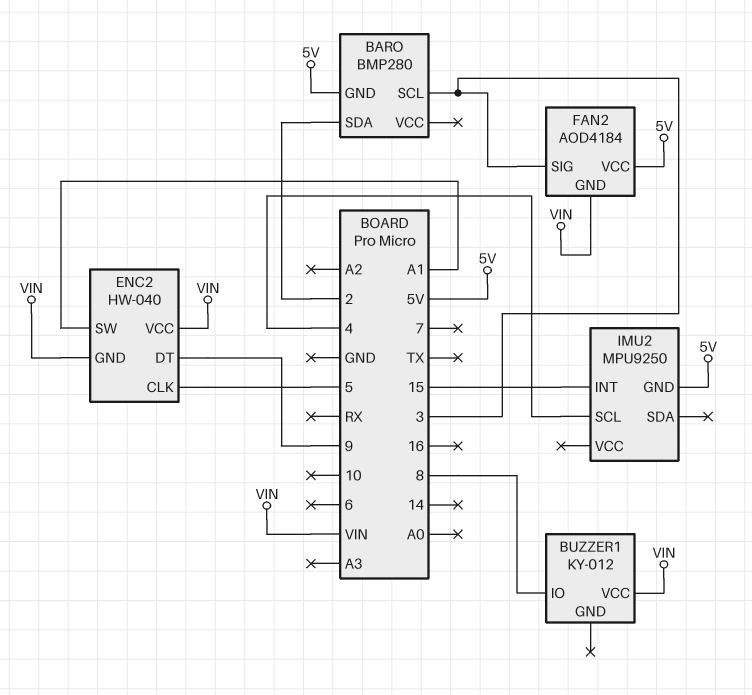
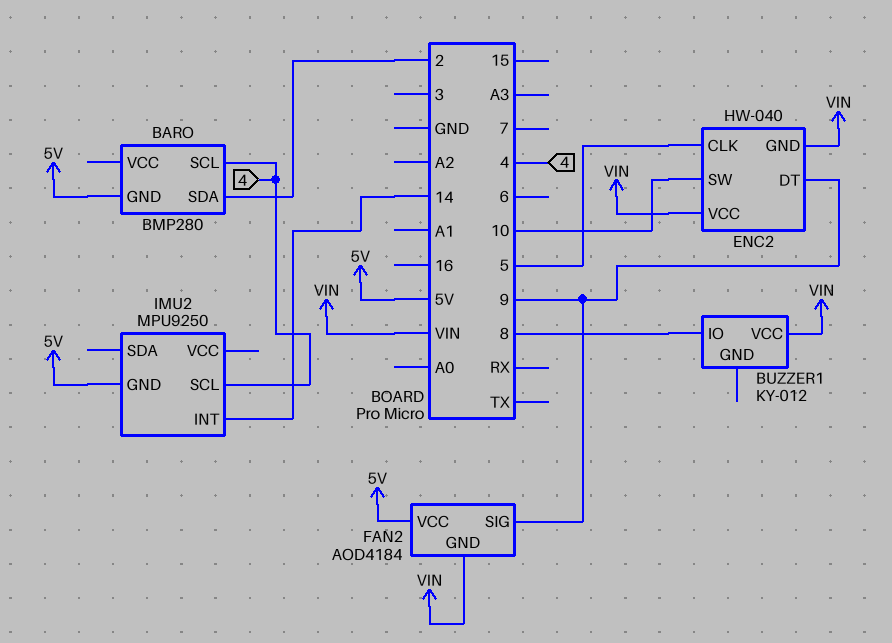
BARO pin SCL: 3 -> 4
ENC2 pin SW: A1 -> 10
FAN2 pin SIG: 3 -> 9
IMU2 pin INT: 15 -> 14

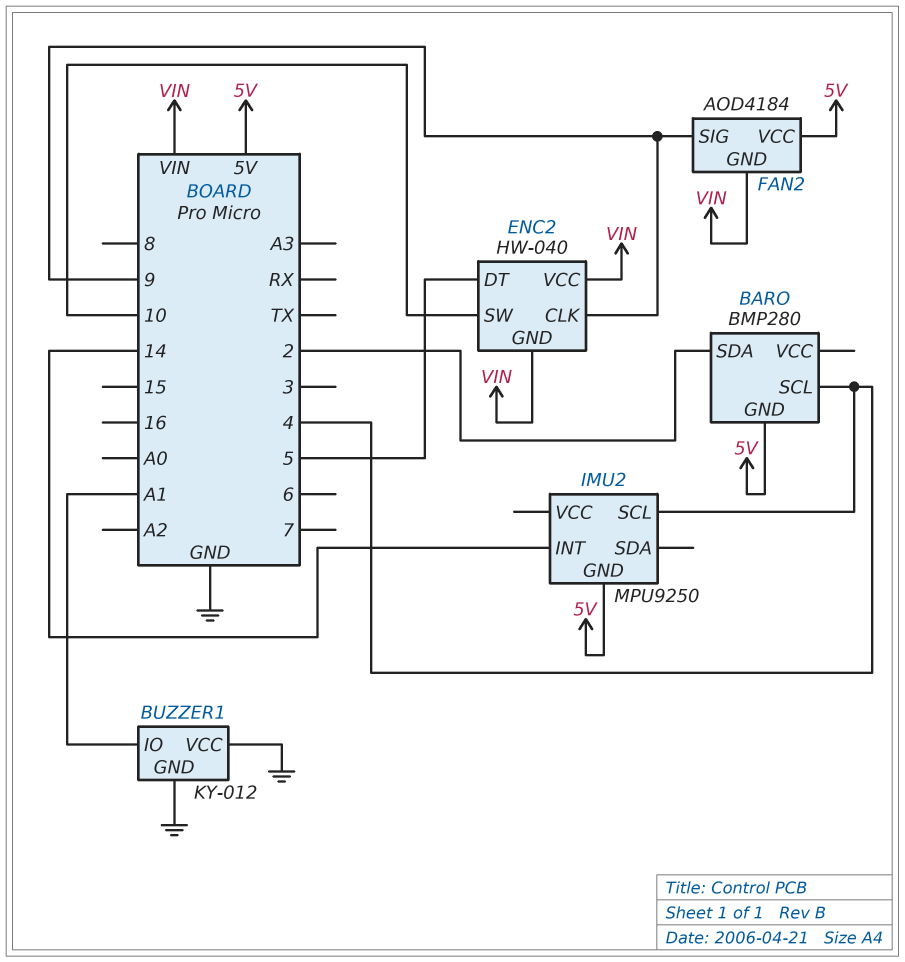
BUZZER1 pin GND: none -> GND
BUZZER1 pin IO: 8 -> A1
BUZZER1 pin VCC: VIN -> GND
ENC2 pin CLK: 5 -> 9
ENC2 pin DT: 9 -> 5

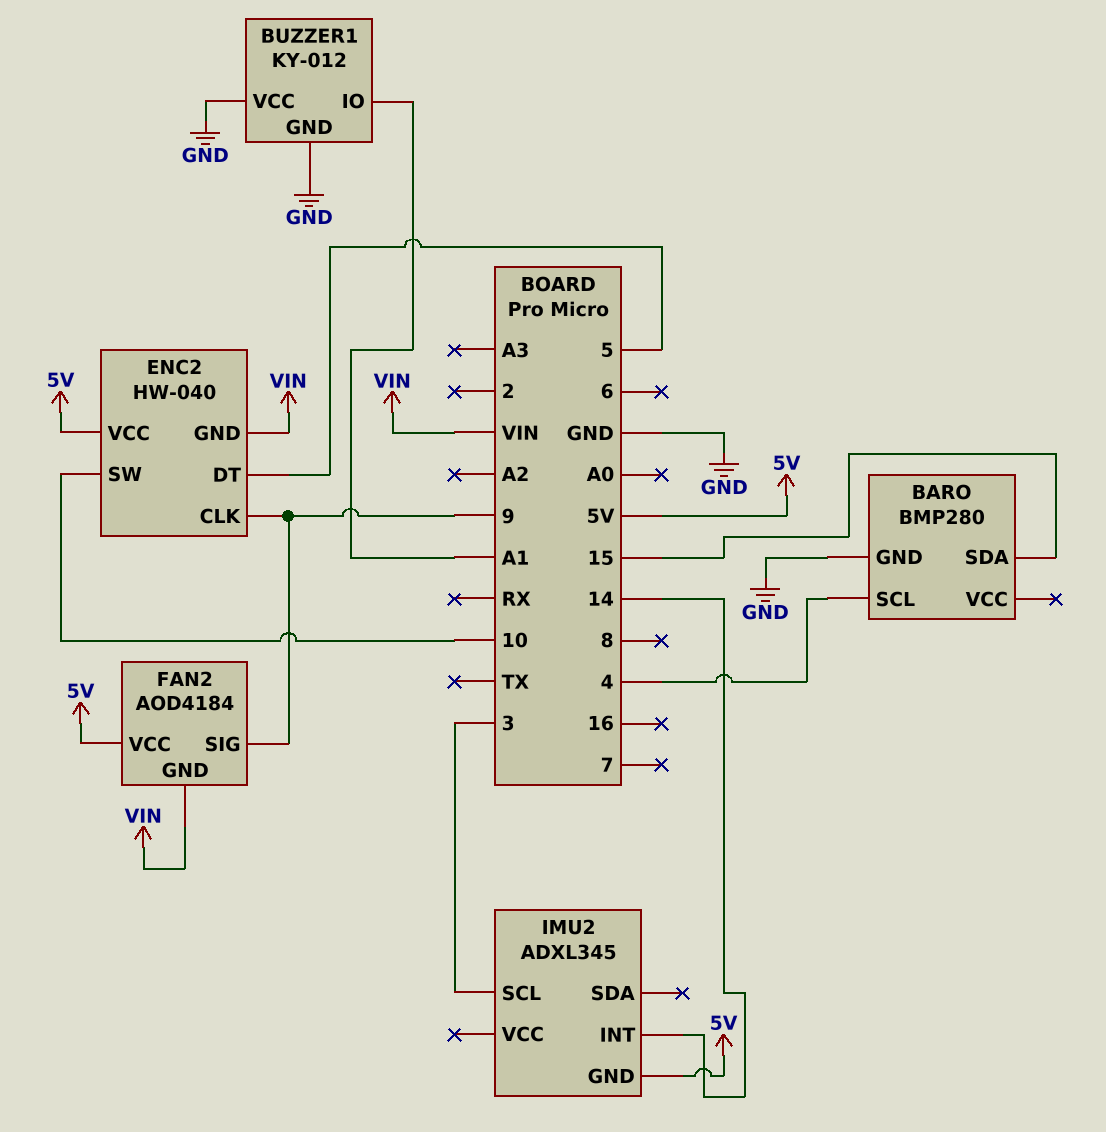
BARO pin GND: 5V -> GND
BARO pin SDA: 2 -> 15
ENC2 pin VCC: VIN -> 5V
IMU2: MPU9250 -> ADXL345
IMU2 pin SCL: 4 -> 3

